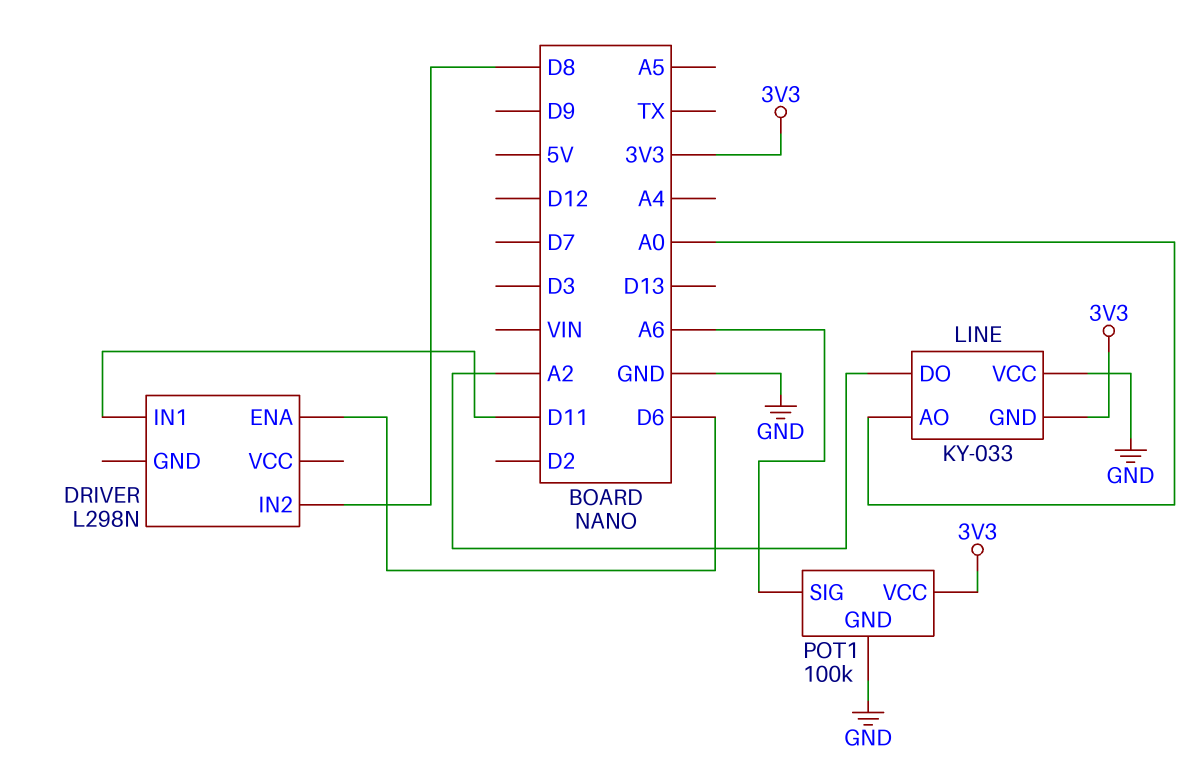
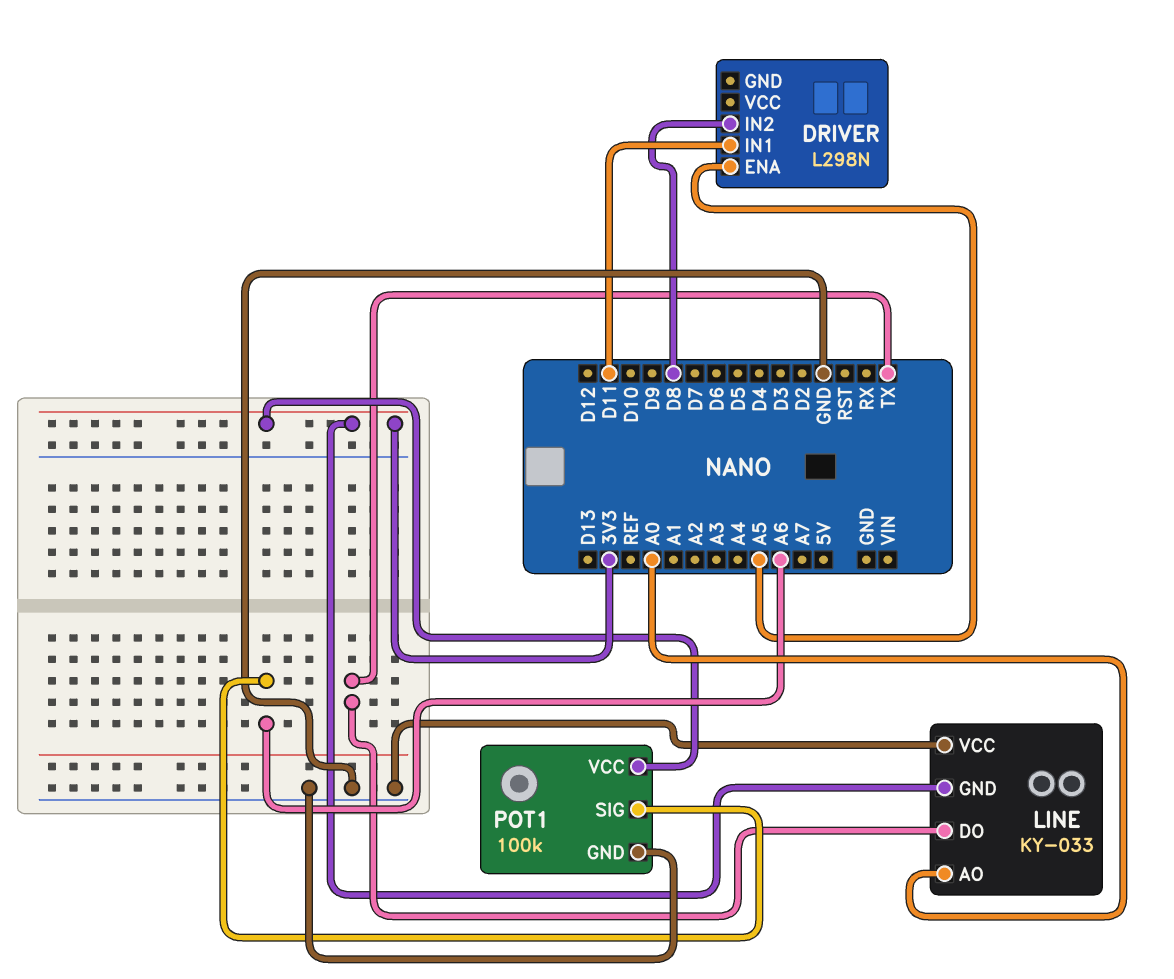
DRIVER pin ENA: D6 -> A5
LINE pin DO: A2 -> TX

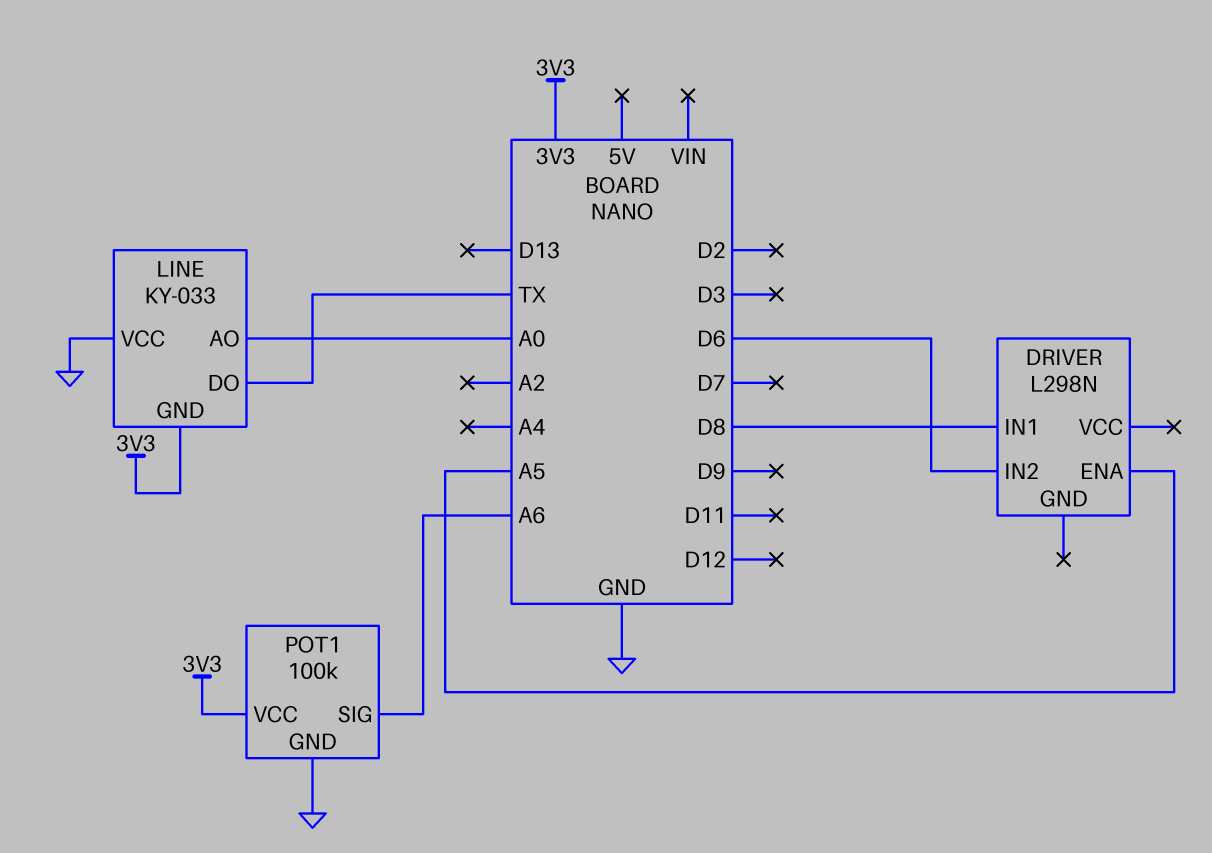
DRIVER pin IN1: D11 -> D8
DRIVER pin IN2: D8 -> D6

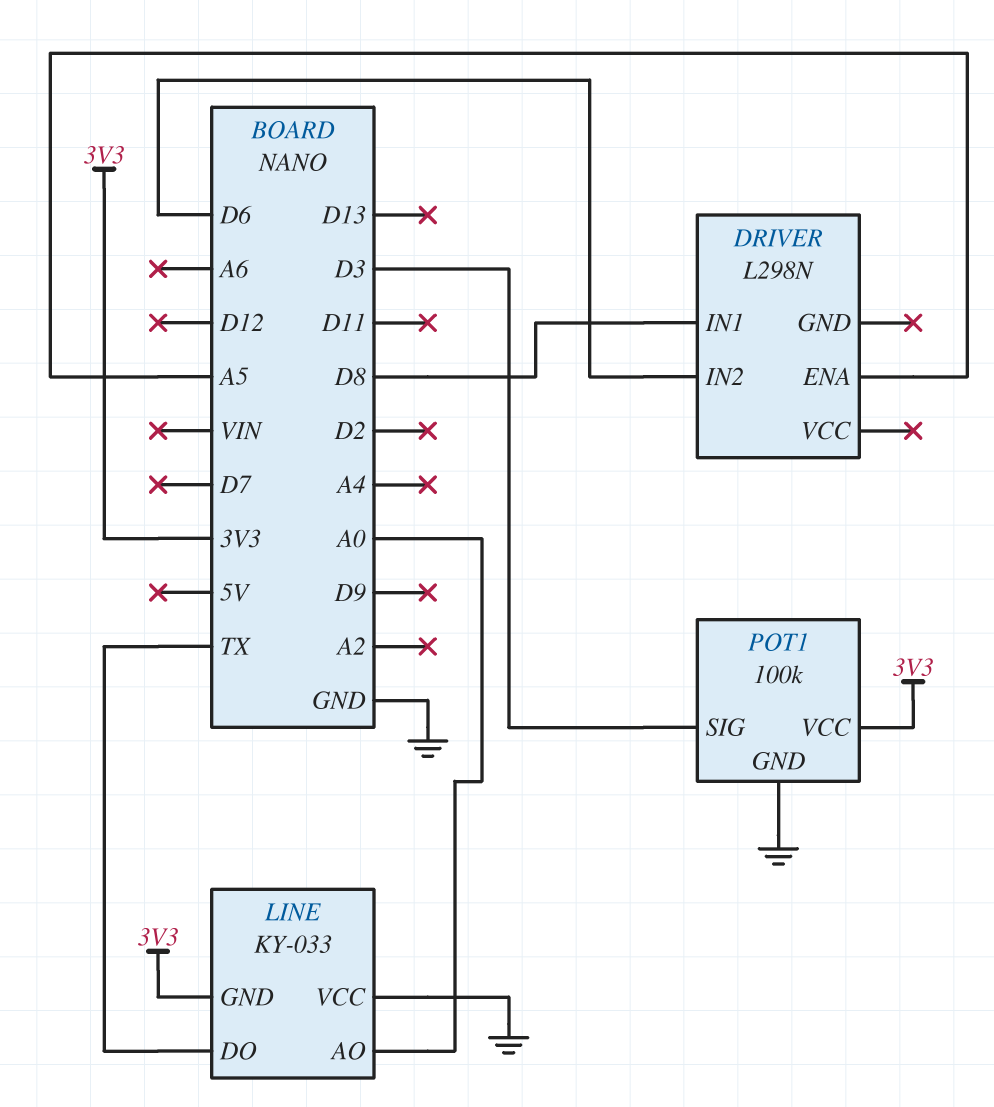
POT1 pin SIG: A6 -> D3

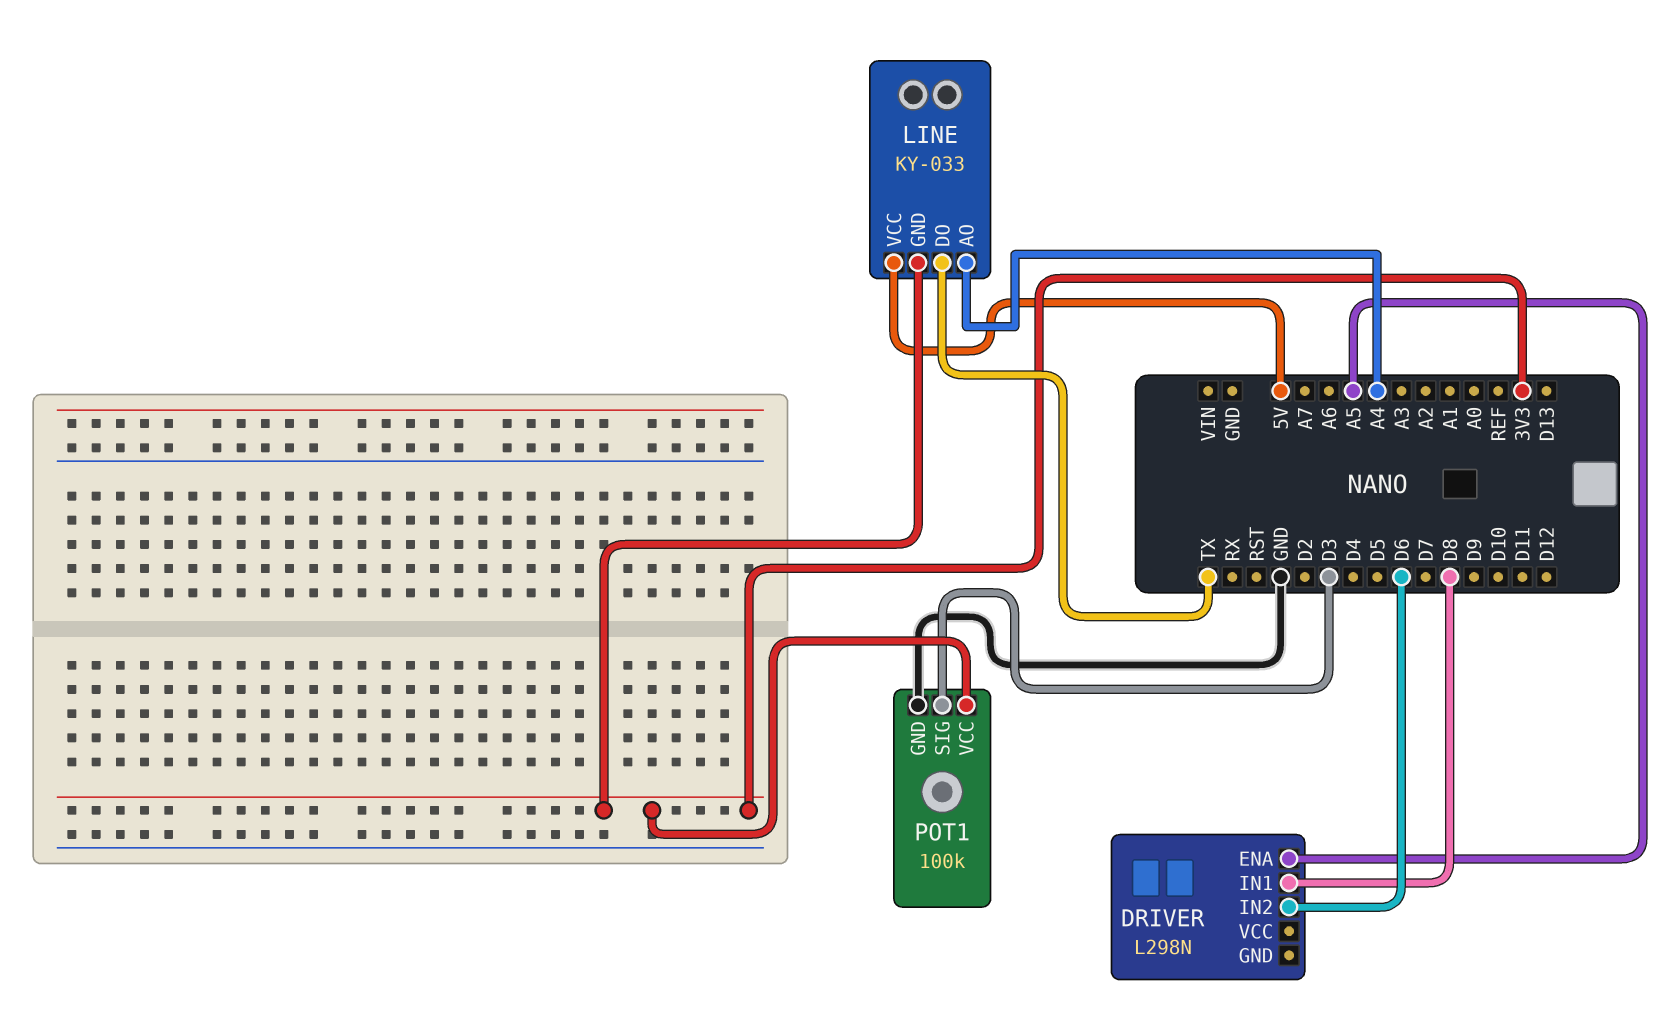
LINE pin AO: A0 -> A4
LINE pin VCC: GND -> 5V

